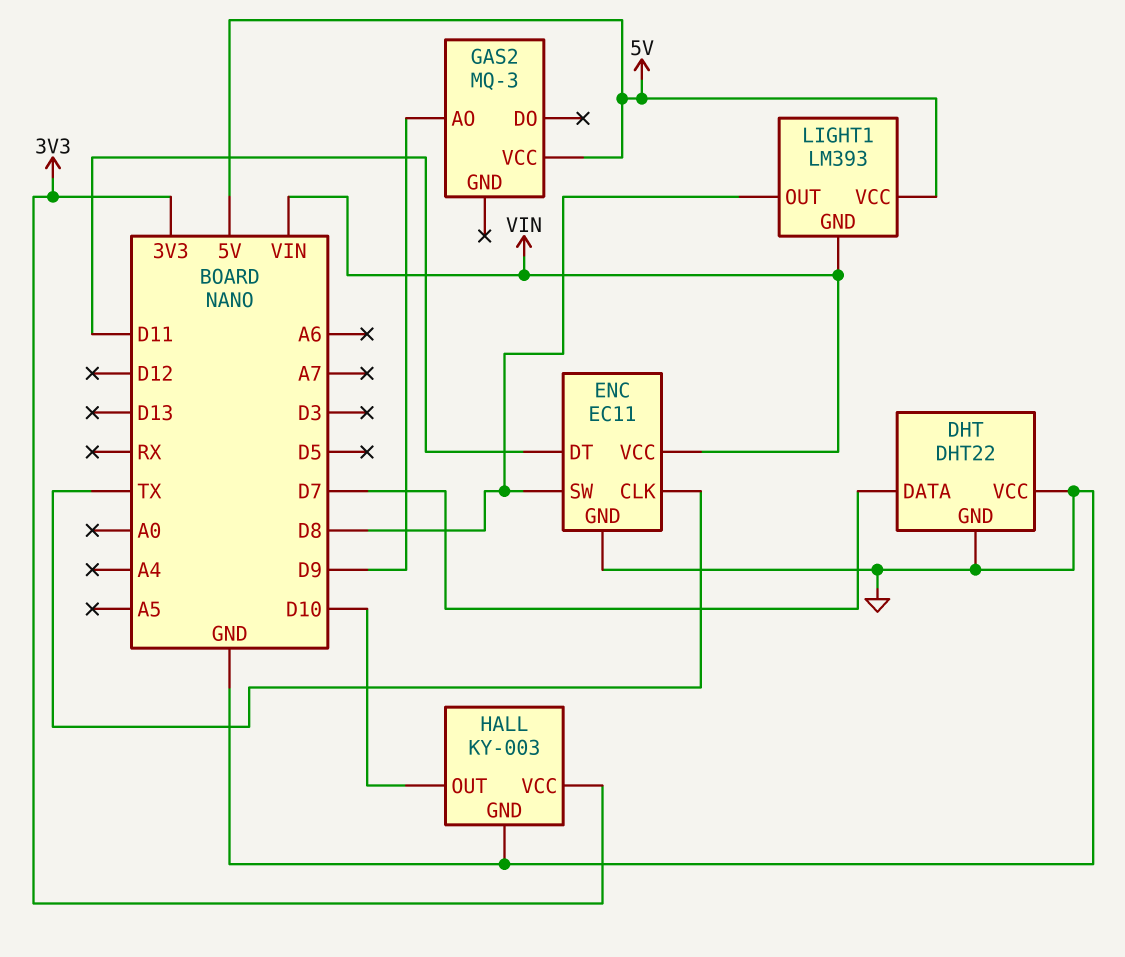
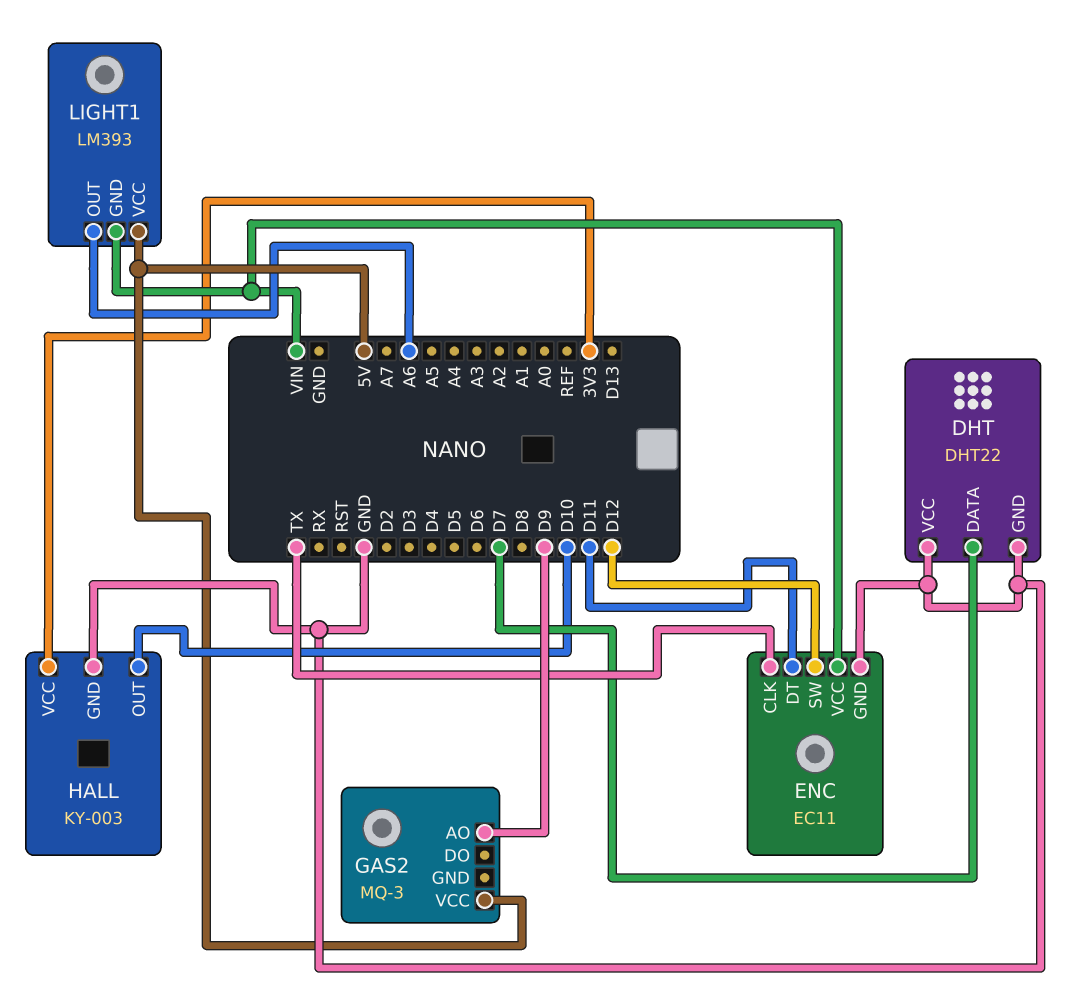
ENC pin SW: D8 -> D12
LIGHT1 pin OUT: D8 -> A6

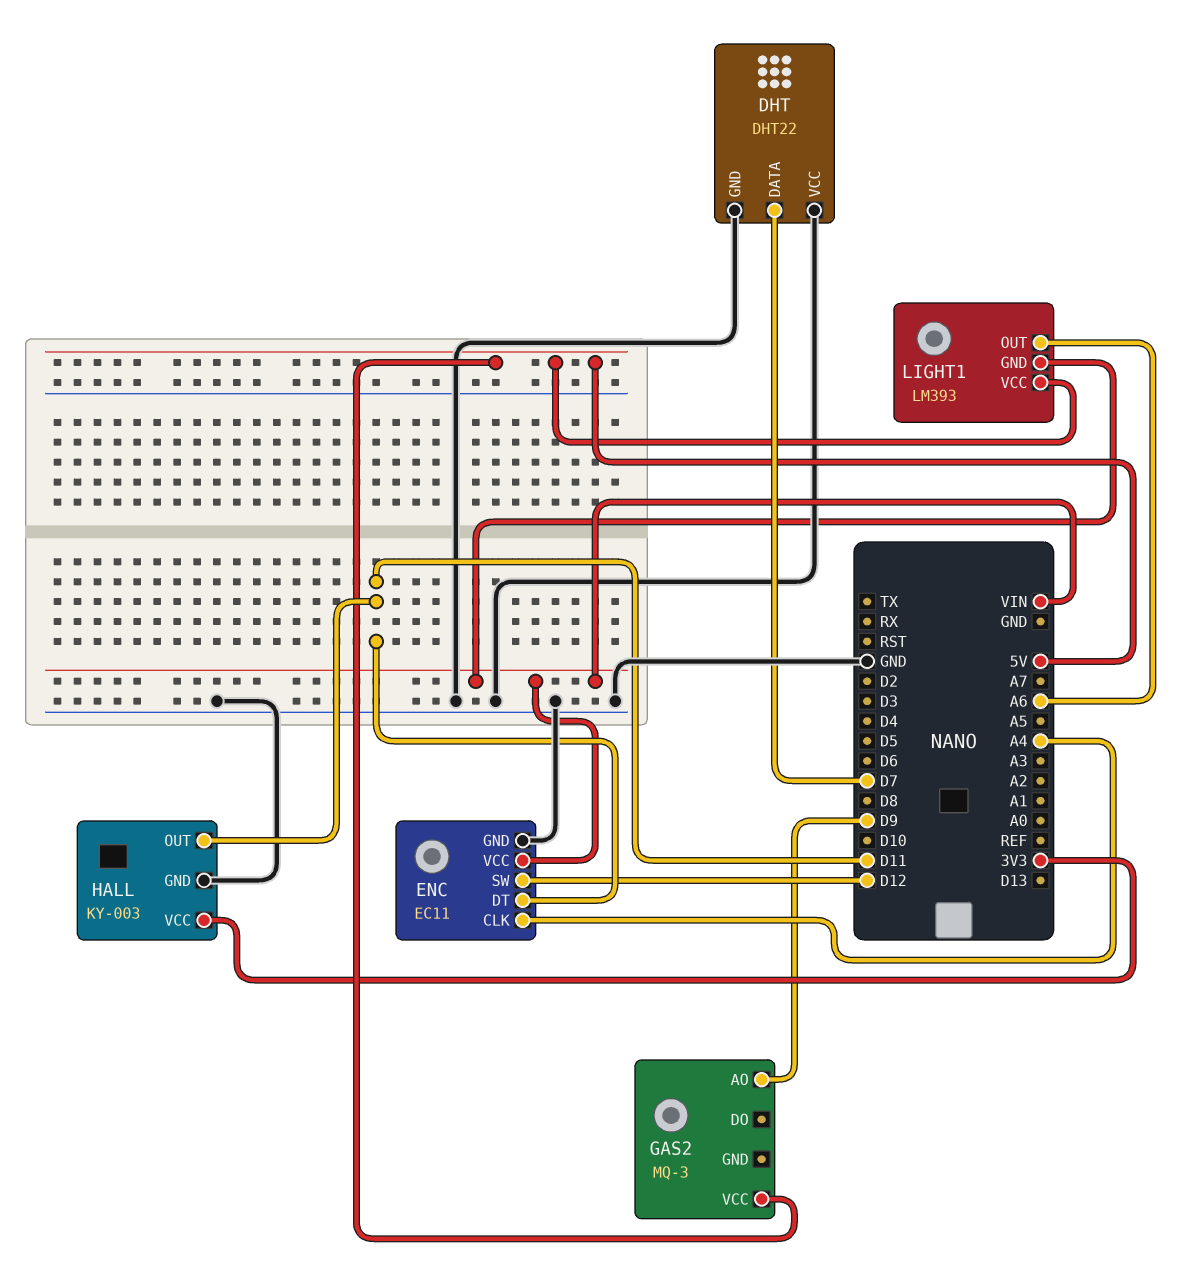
ENC pin CLK: TX -> A4
HALL pin OUT: D10 -> D11

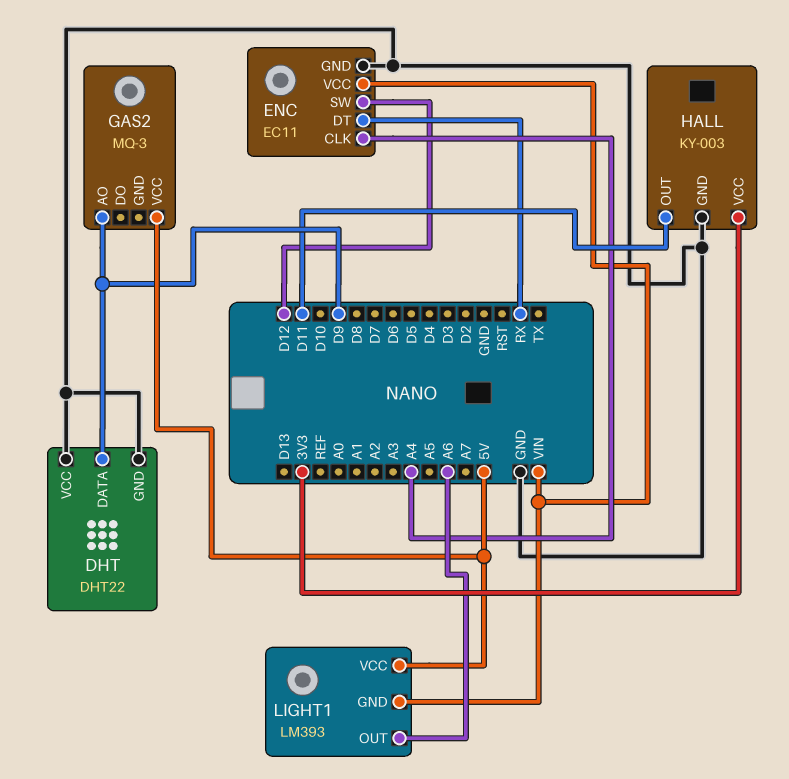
DHT pin DATA: D7 -> D9
ENC pin DT: D11 -> RX

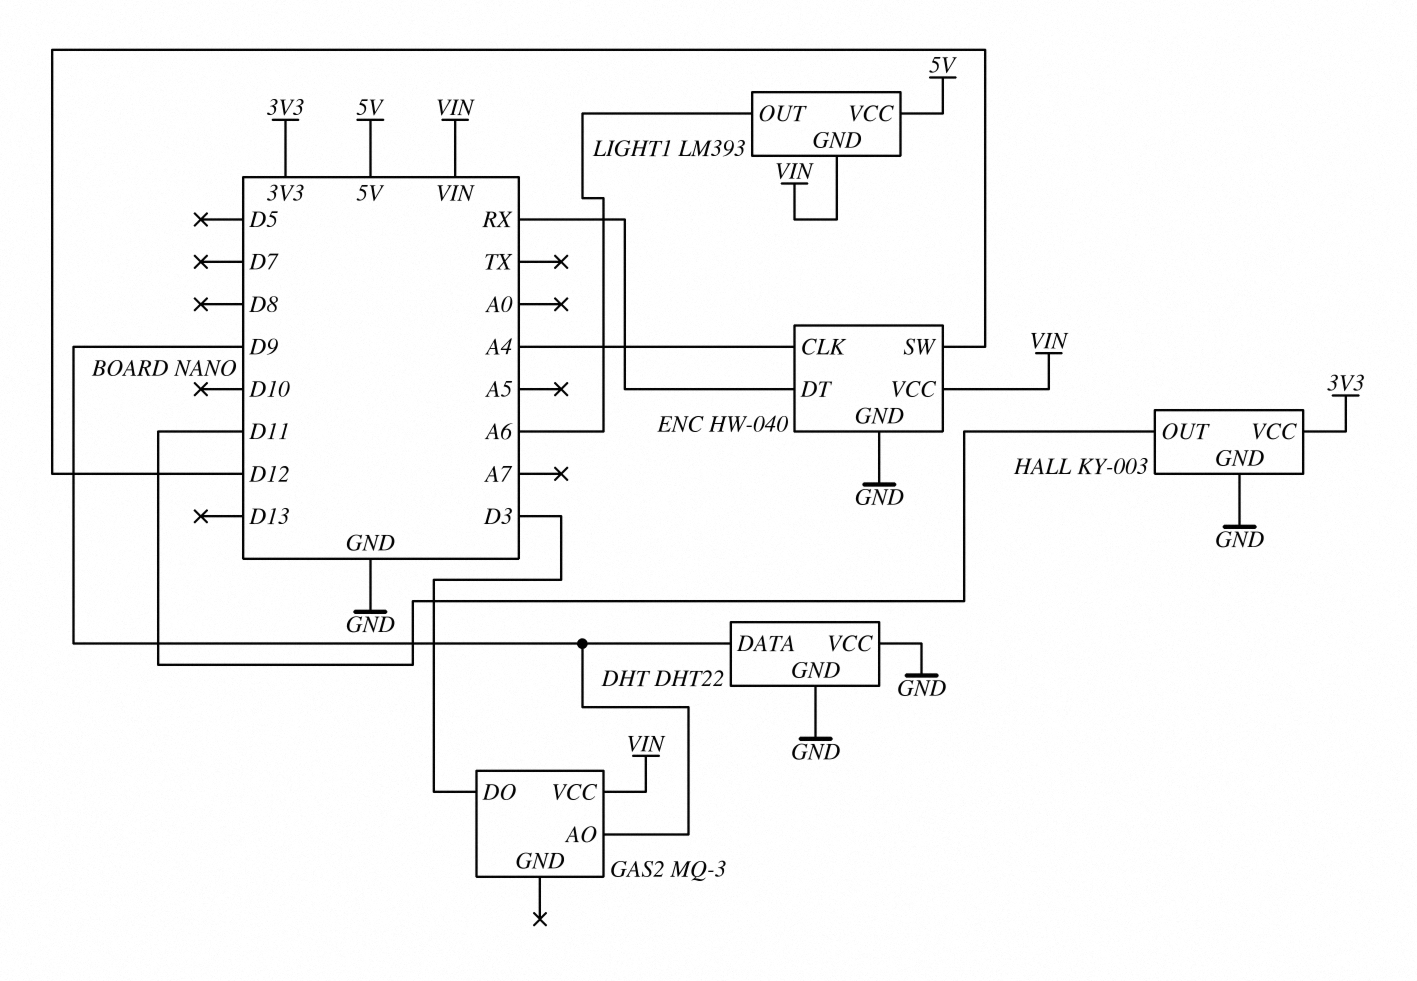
ENC: EC11 -> HW-040
GAS2 pin DO: none -> D3
GAS2 pin VCC: 5V -> VIN

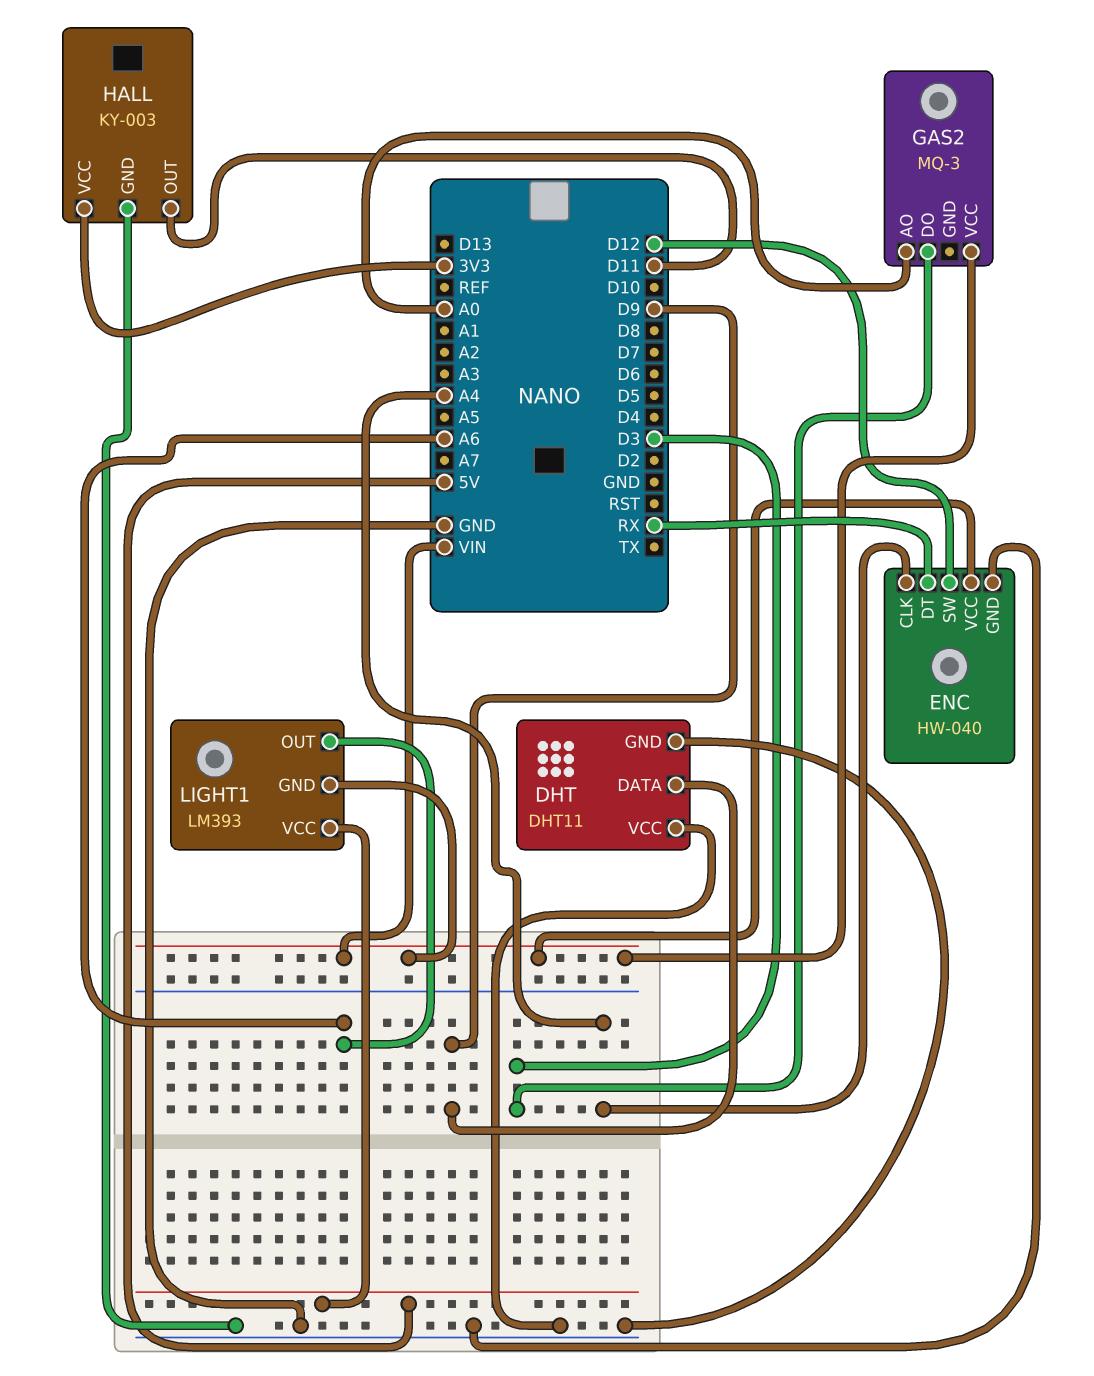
DHT: DHT22 -> DHT11
GAS2 pin AO: D9 -> A0

